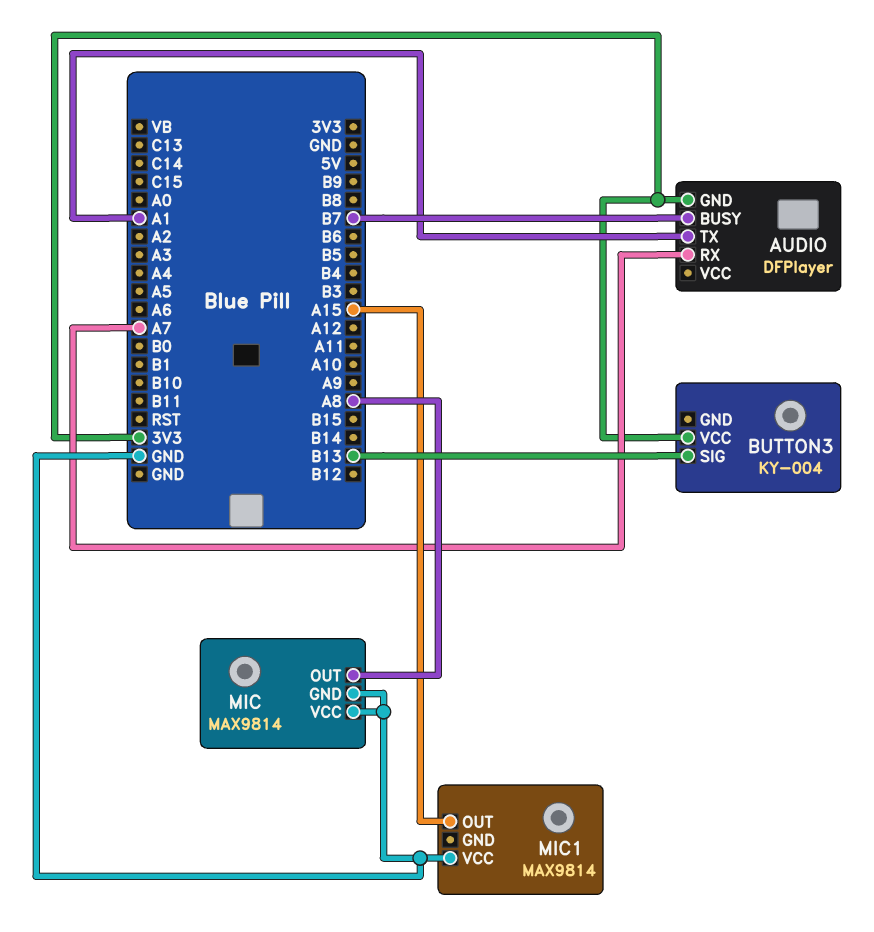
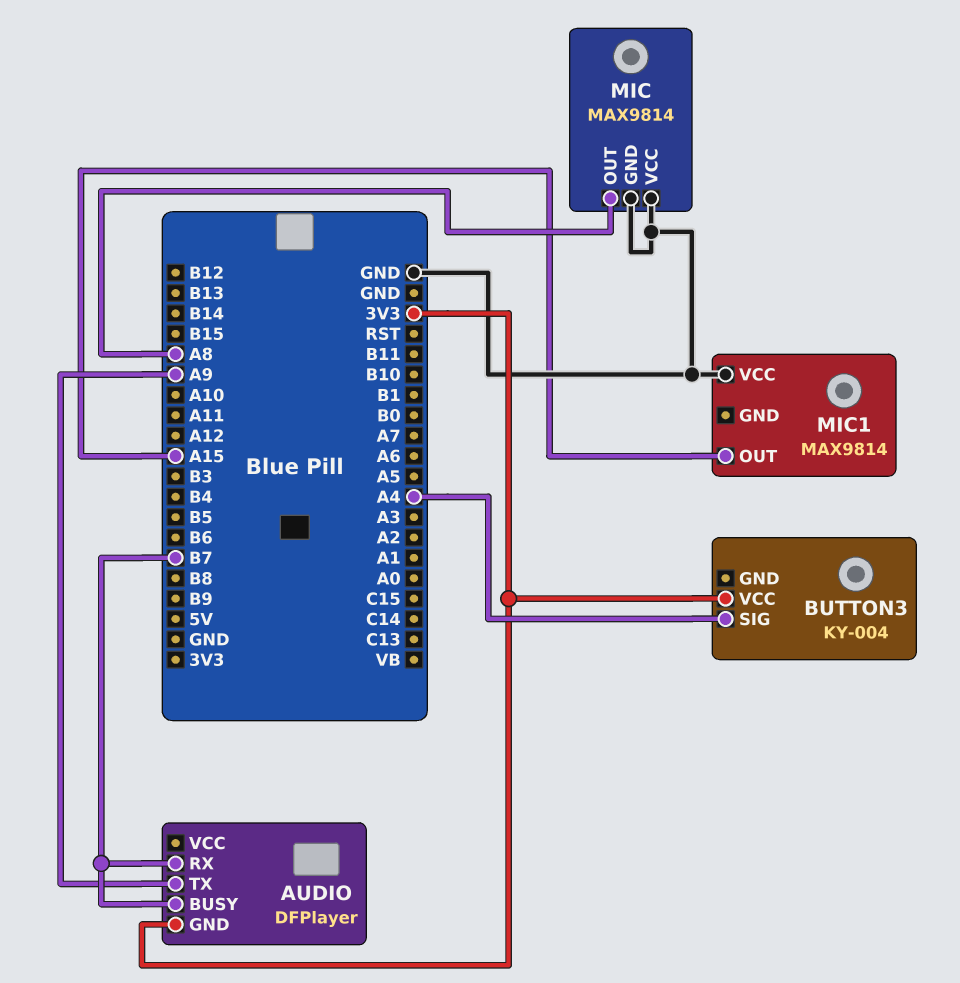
AUDIO pin RX: A7 -> B7
AUDIO pin TX: A1 -> A9
BUTTON3 pin SIG: B13 -> A4

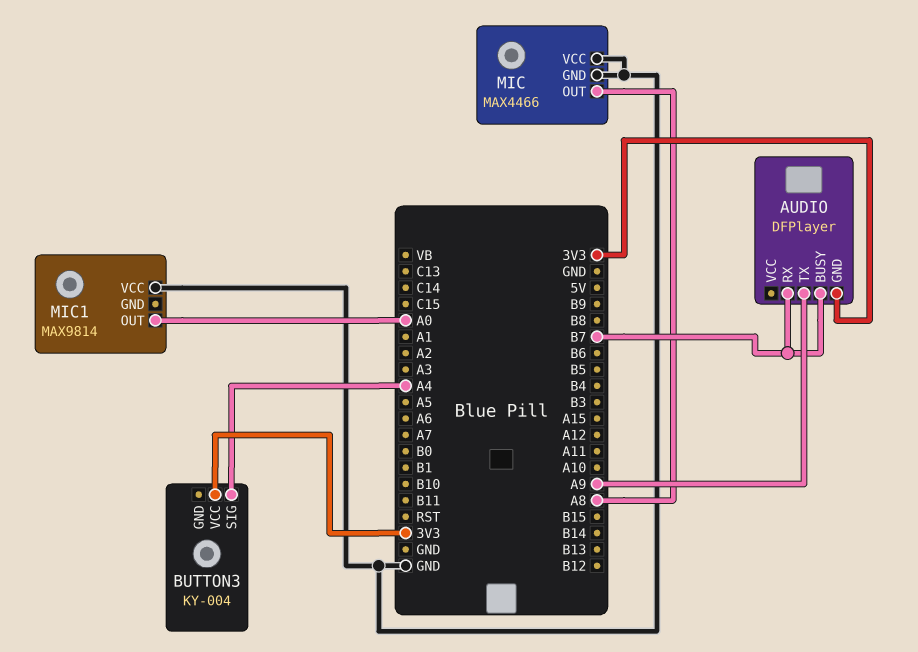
MIC: MAX9814 -> MAX4466
MIC1 pin OUT: A15 -> A0

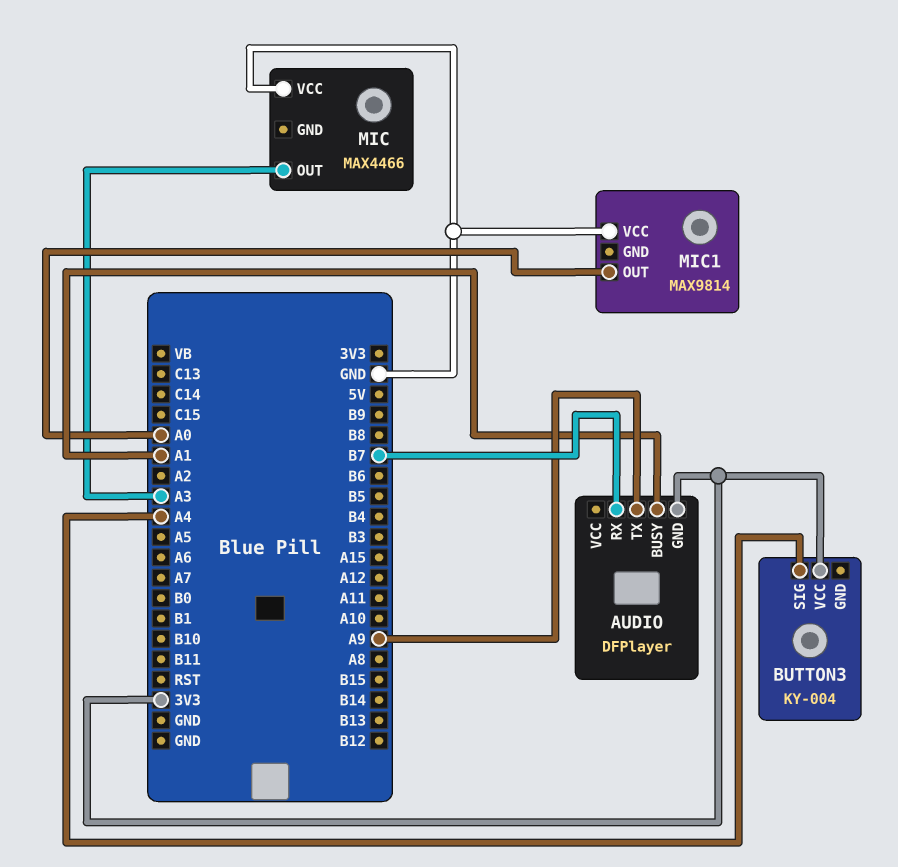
AUDIO pin BUSY: B7 -> A1
MIC pin GND: GND -> none
MIC pin OUT: A8 -> A3

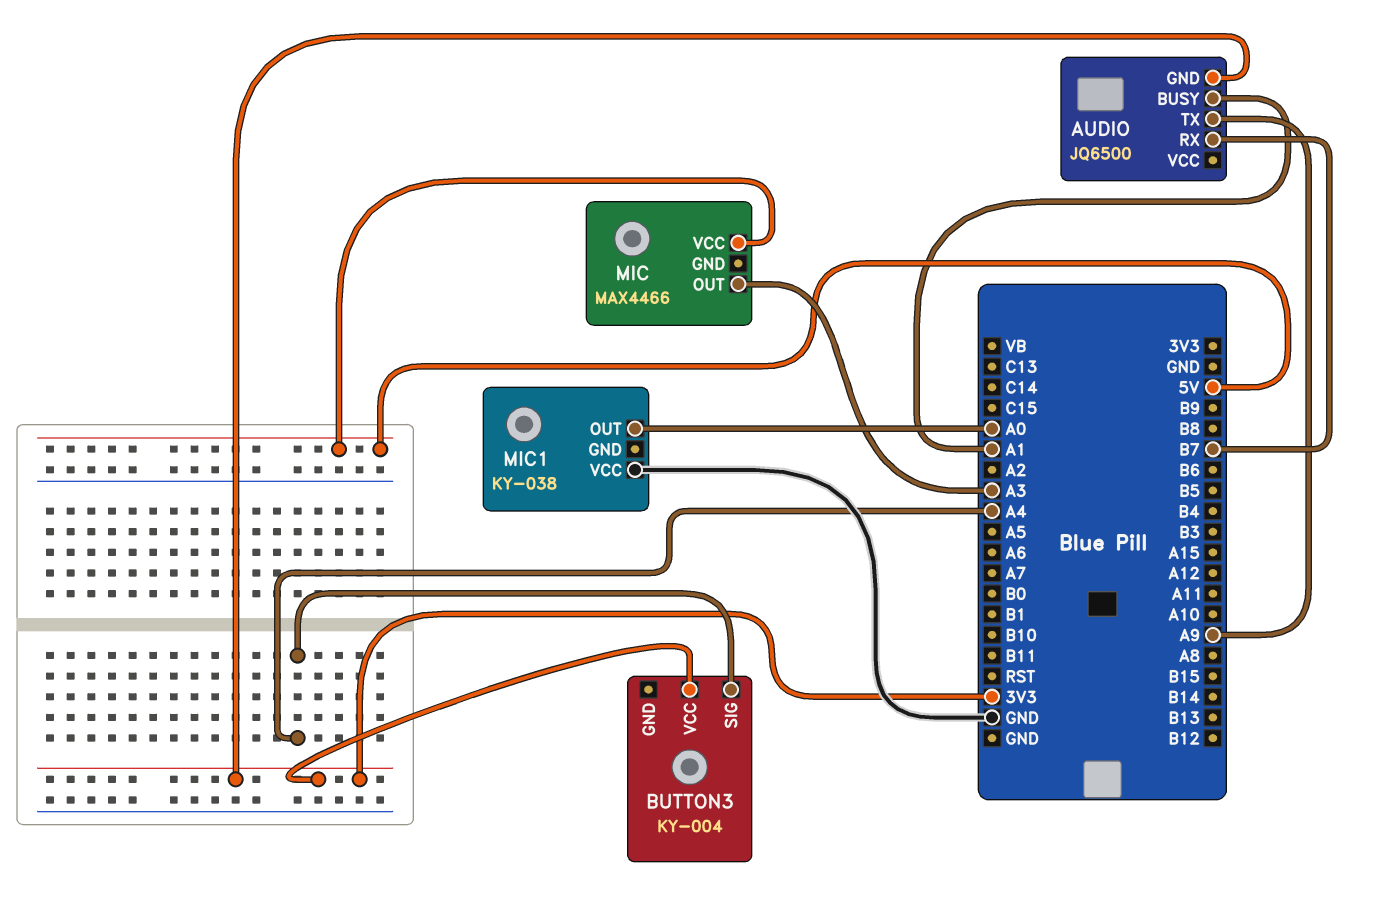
AUDIO: DFPlayer -> JQ6500
MIC pin VCC: GND -> 5V
MIC1: MAX9814 -> KY-038

